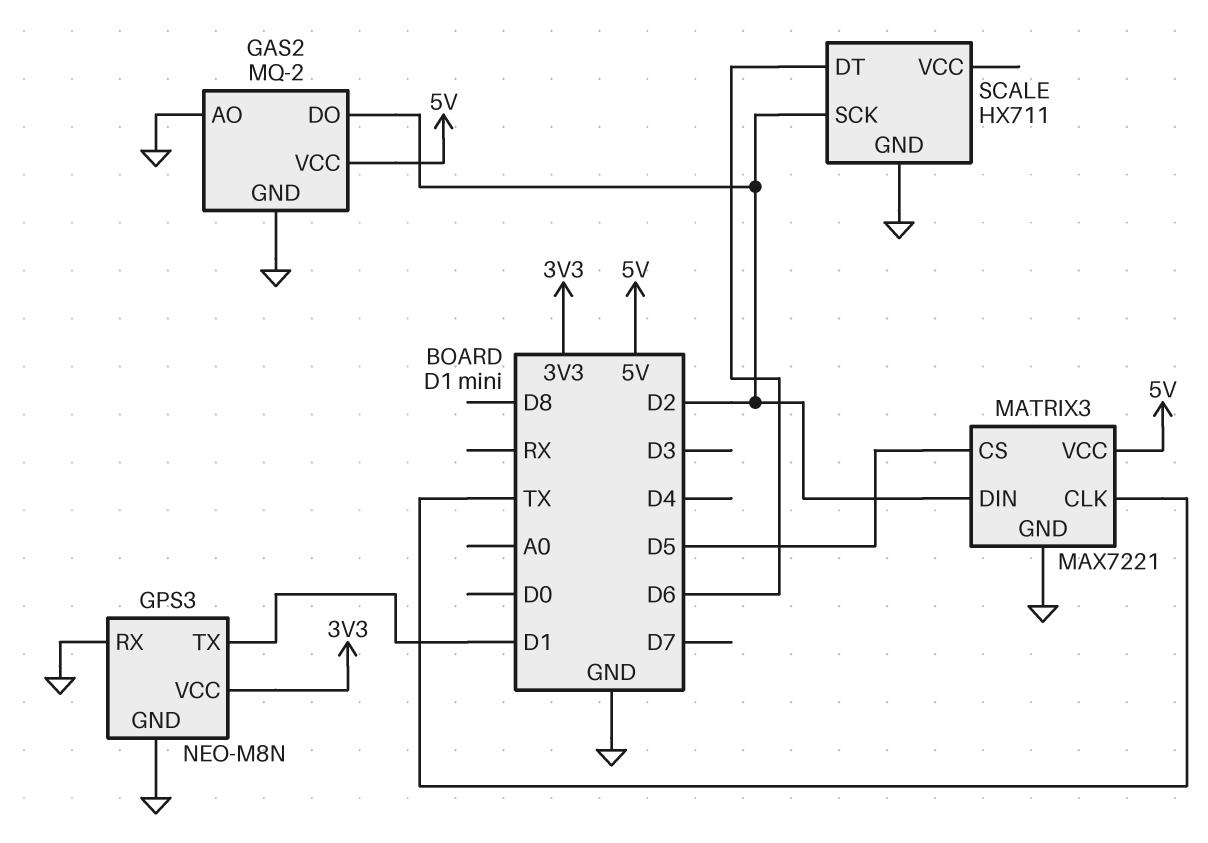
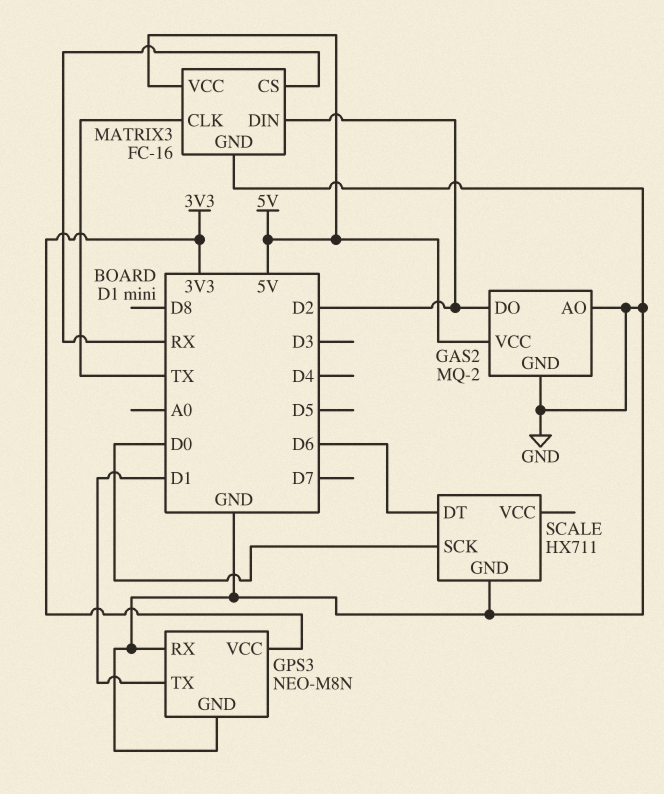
MATRIX3: MAX7221 -> FC-16
MATRIX3 pin CS: D5 -> RX
SCALE pin SCK: D2 -> D0

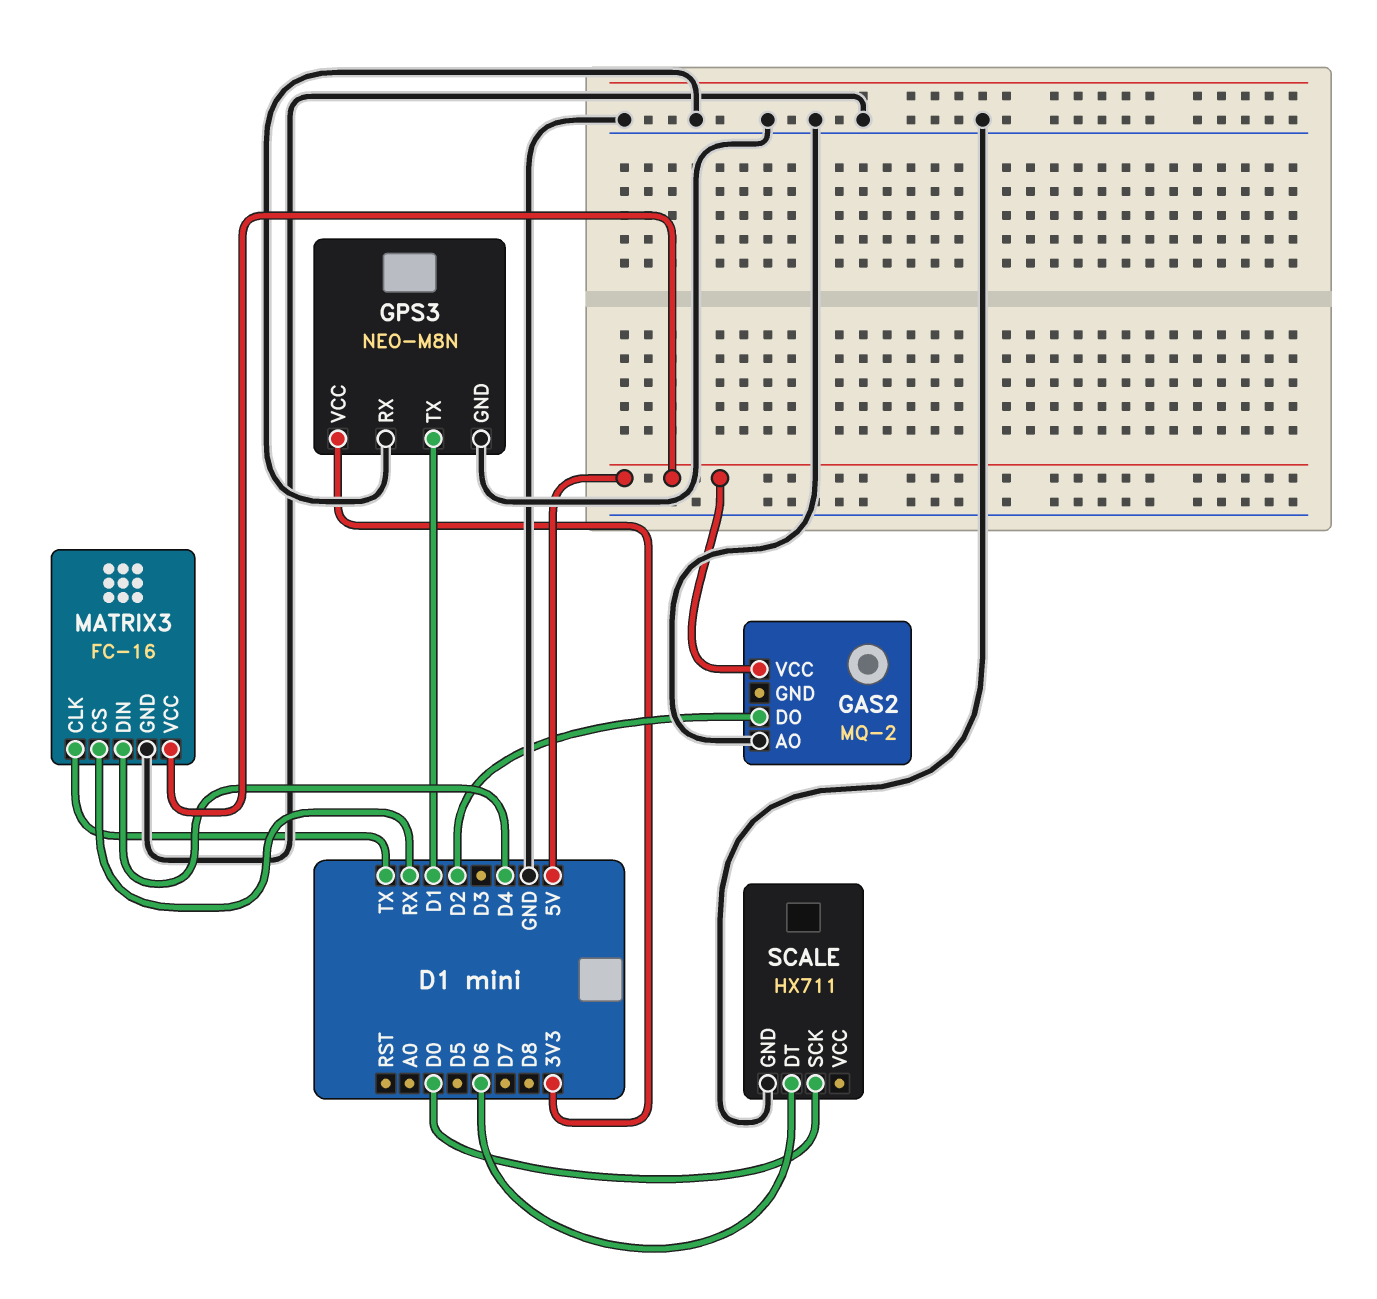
GAS2 pin GND: GND -> none
MATRIX3 pin DIN: D2 -> D4

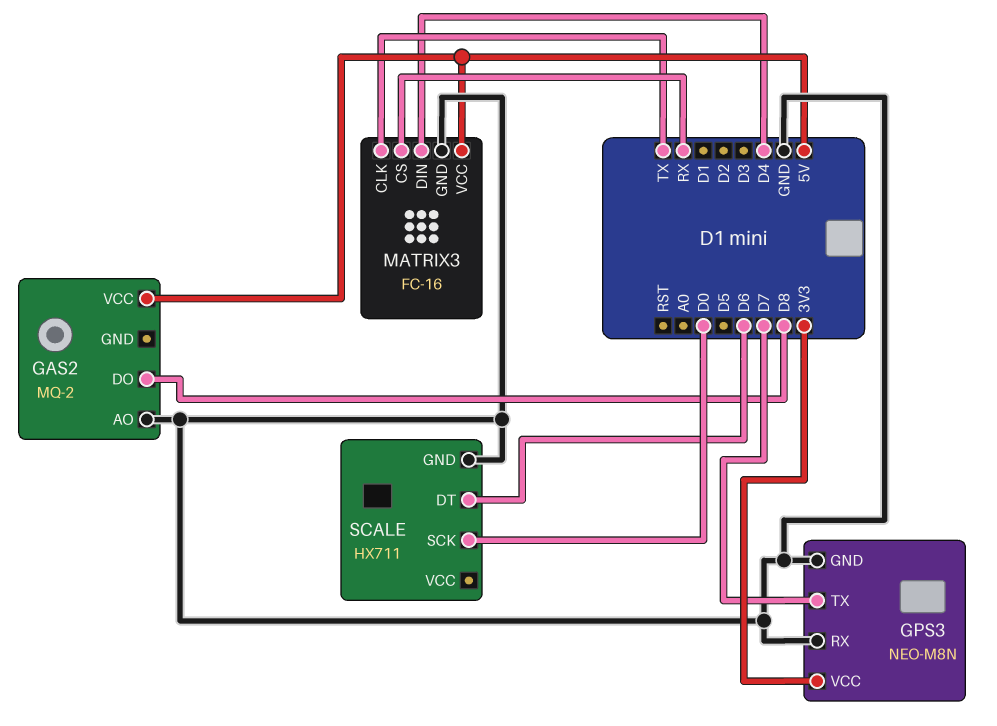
GAS2 pin DO: D2 -> D8
GPS3 pin TX: D1 -> D7

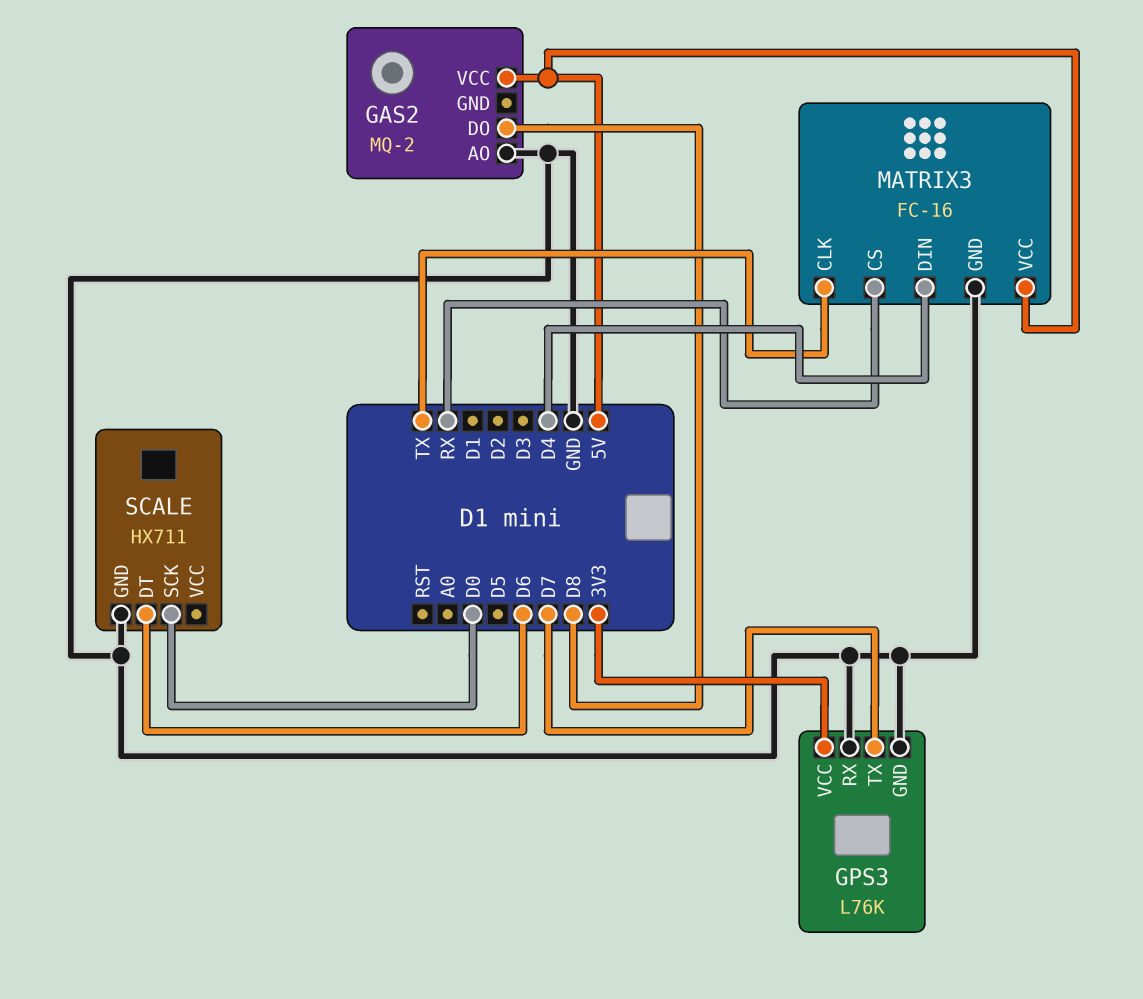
GPS3: NEO-M8N -> L76K

